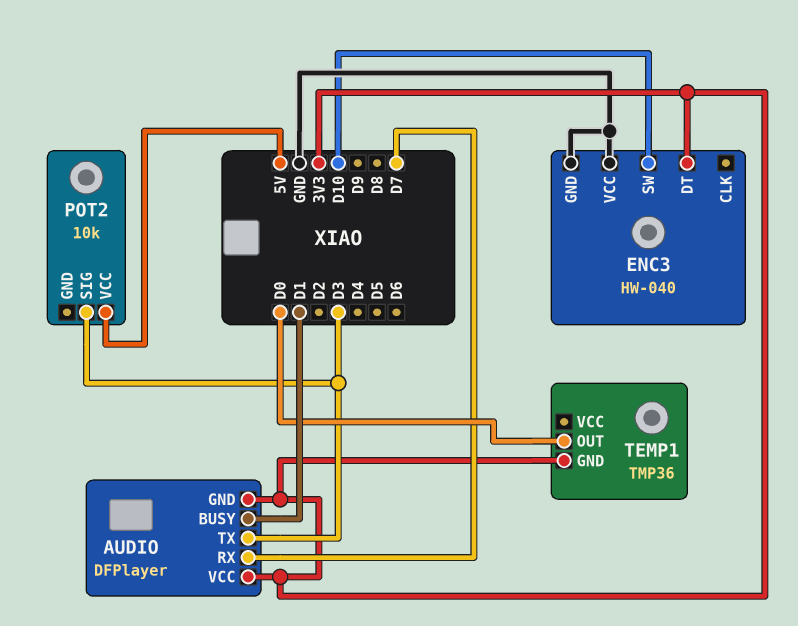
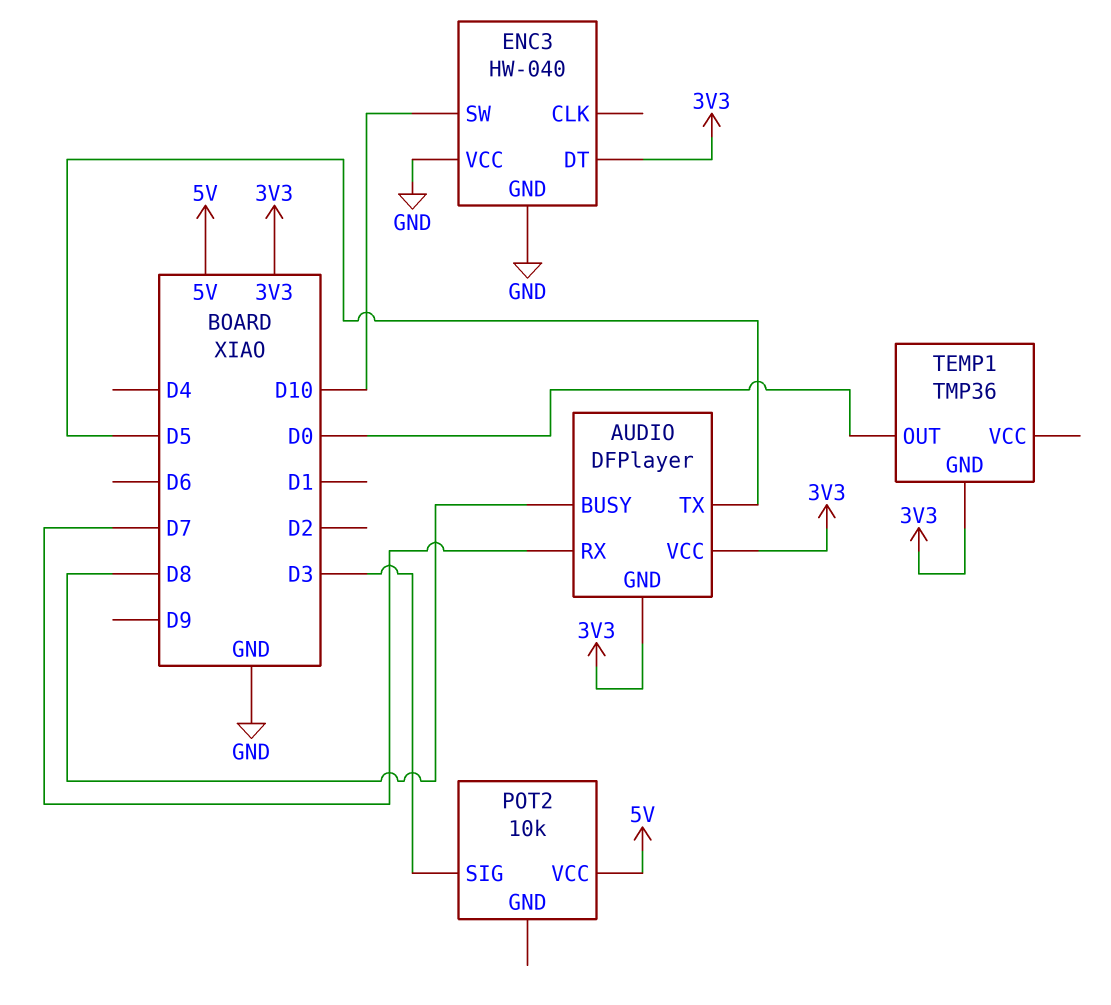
AUDIO pin BUSY: D1 -> D8
AUDIO pin TX: D3 -> D5

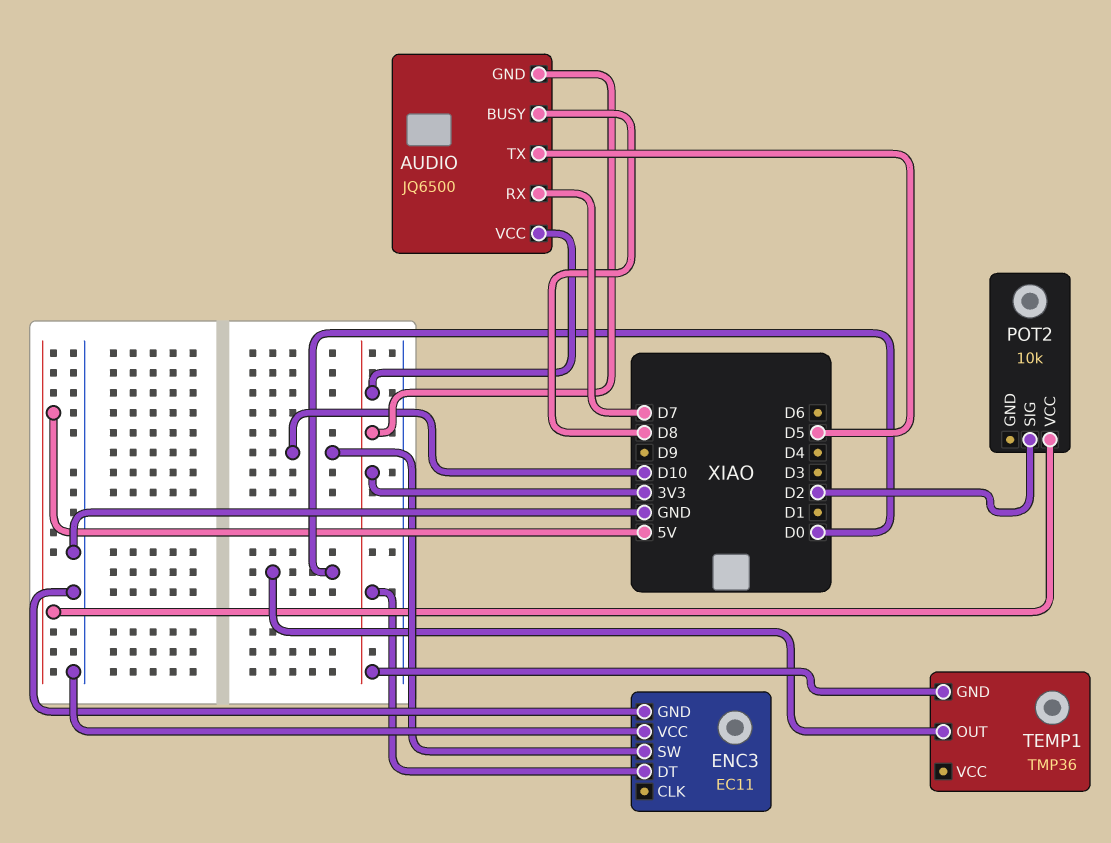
AUDIO: DFPlayer -> JQ6500
ENC3: HW-040 -> EC11
POT2 pin SIG: D3 -> D2

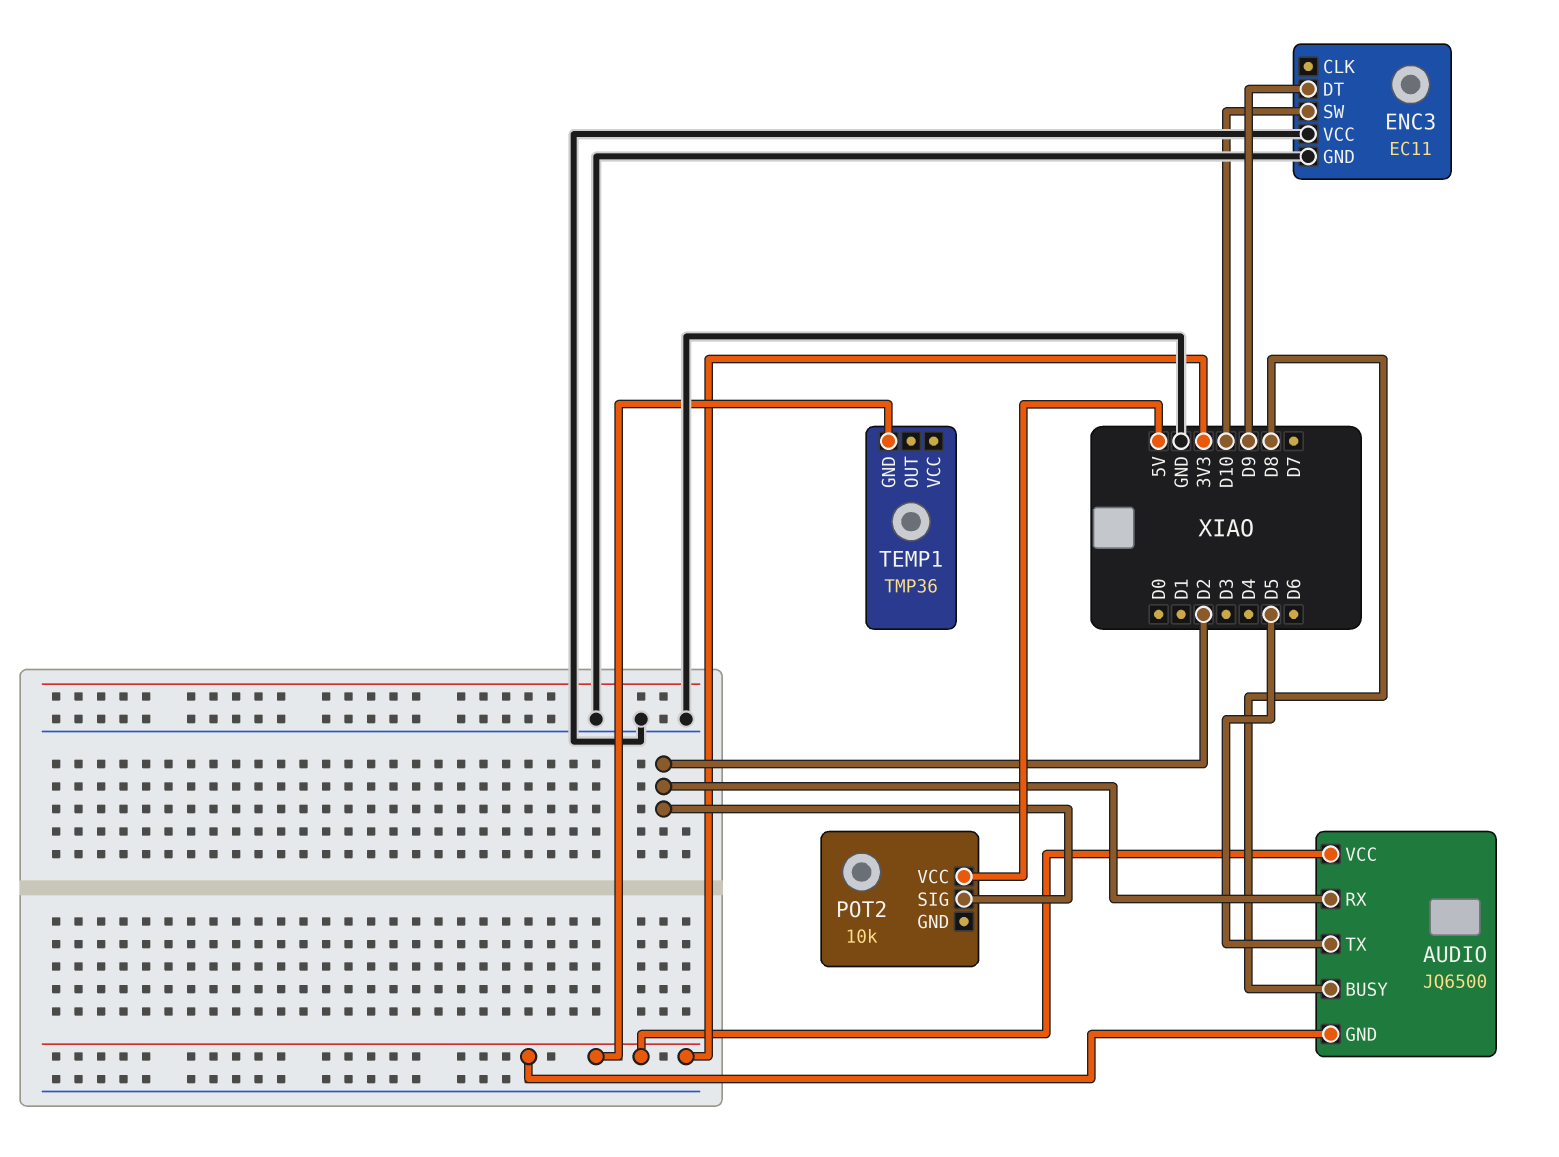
AUDIO pin RX: D7 -> D2
ENC3 pin DT: 3V3 -> D9
TEMP1 pin OUT: D0 -> none

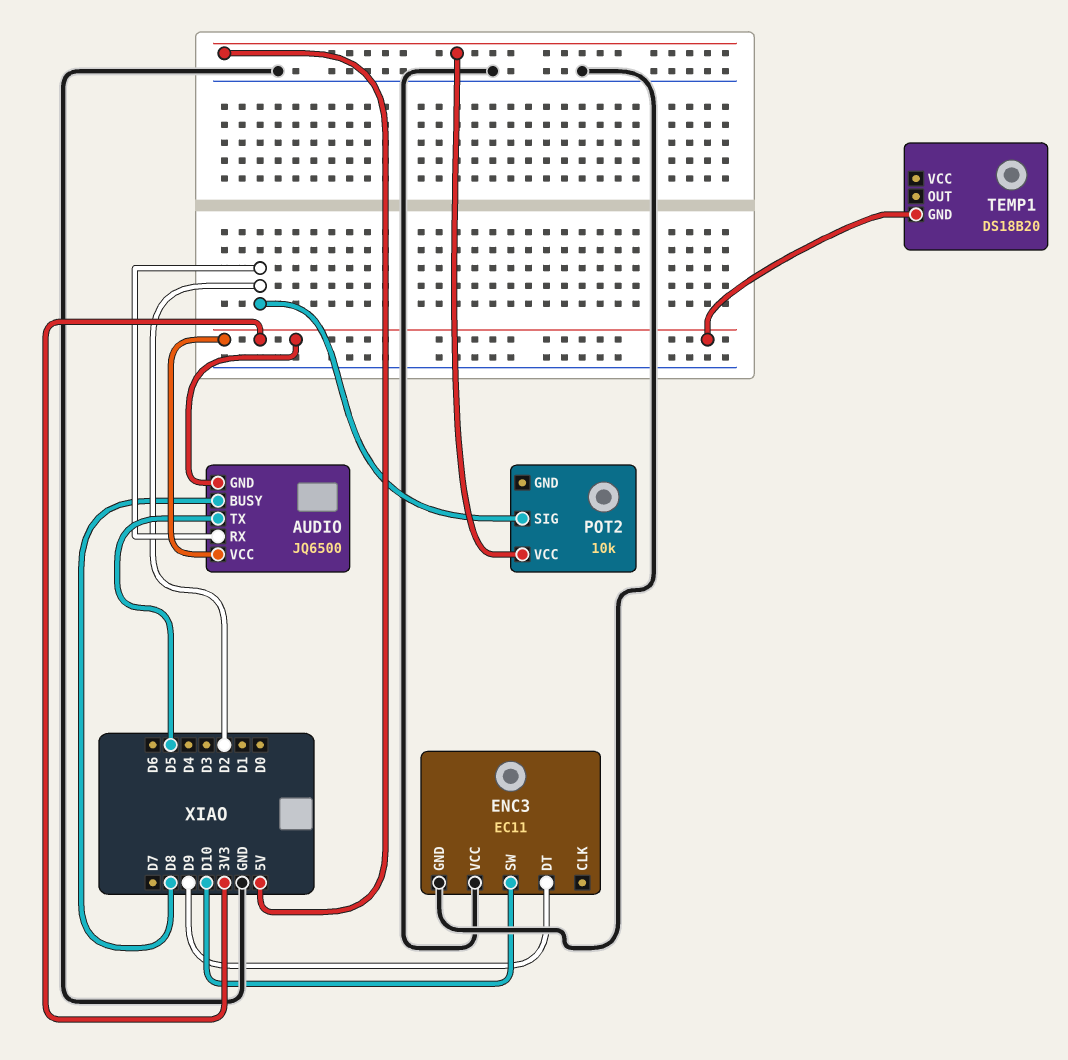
TEMP1: TMP36 -> DS18B20

